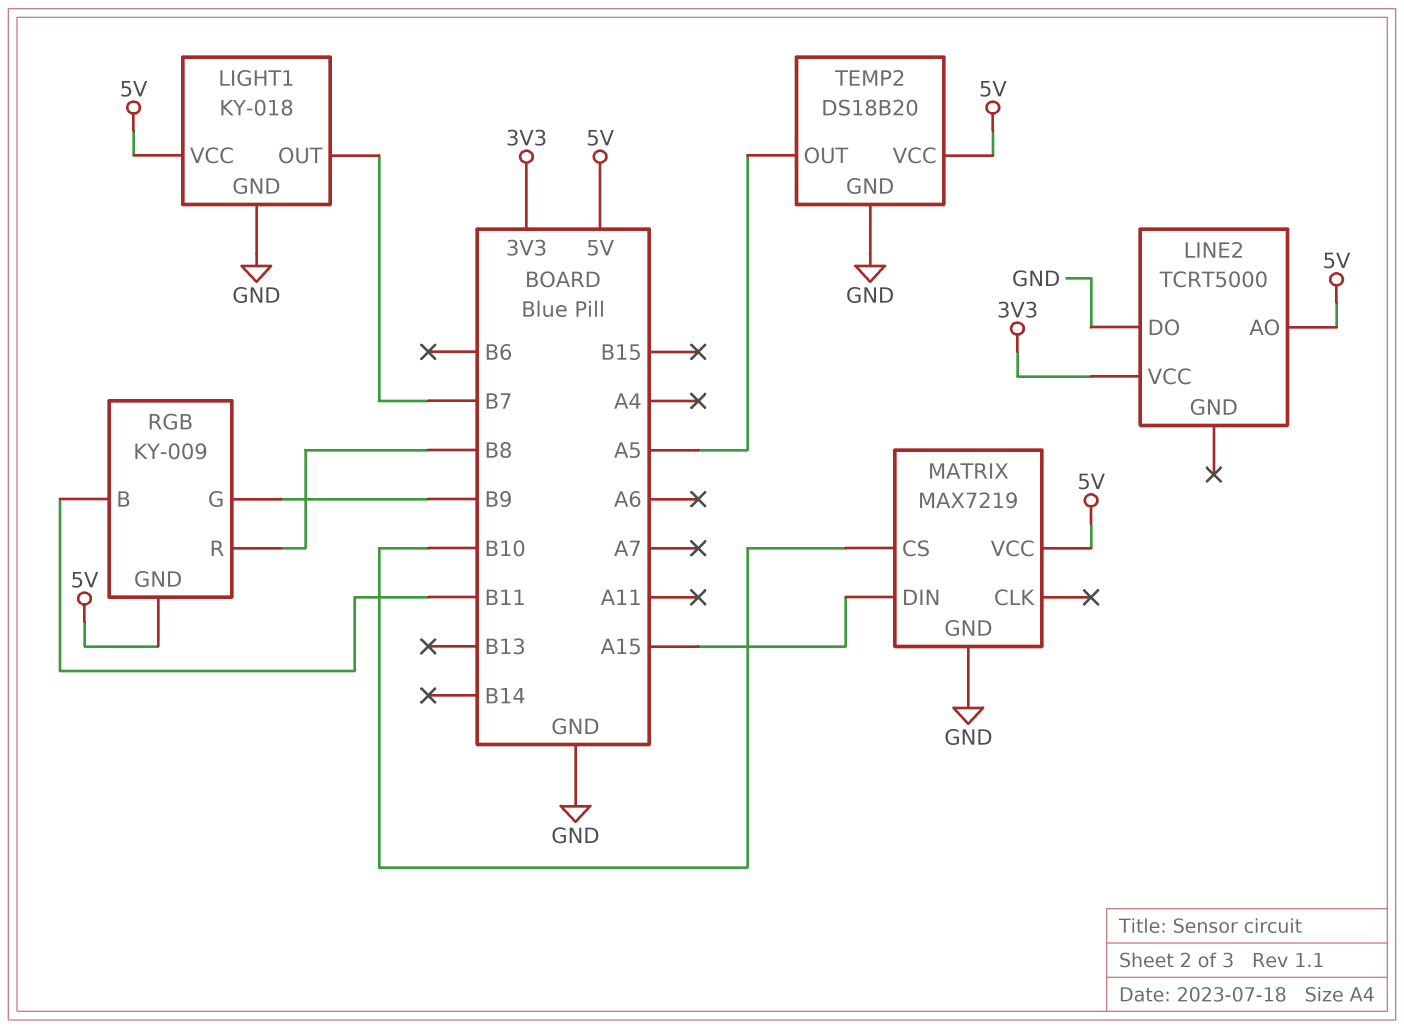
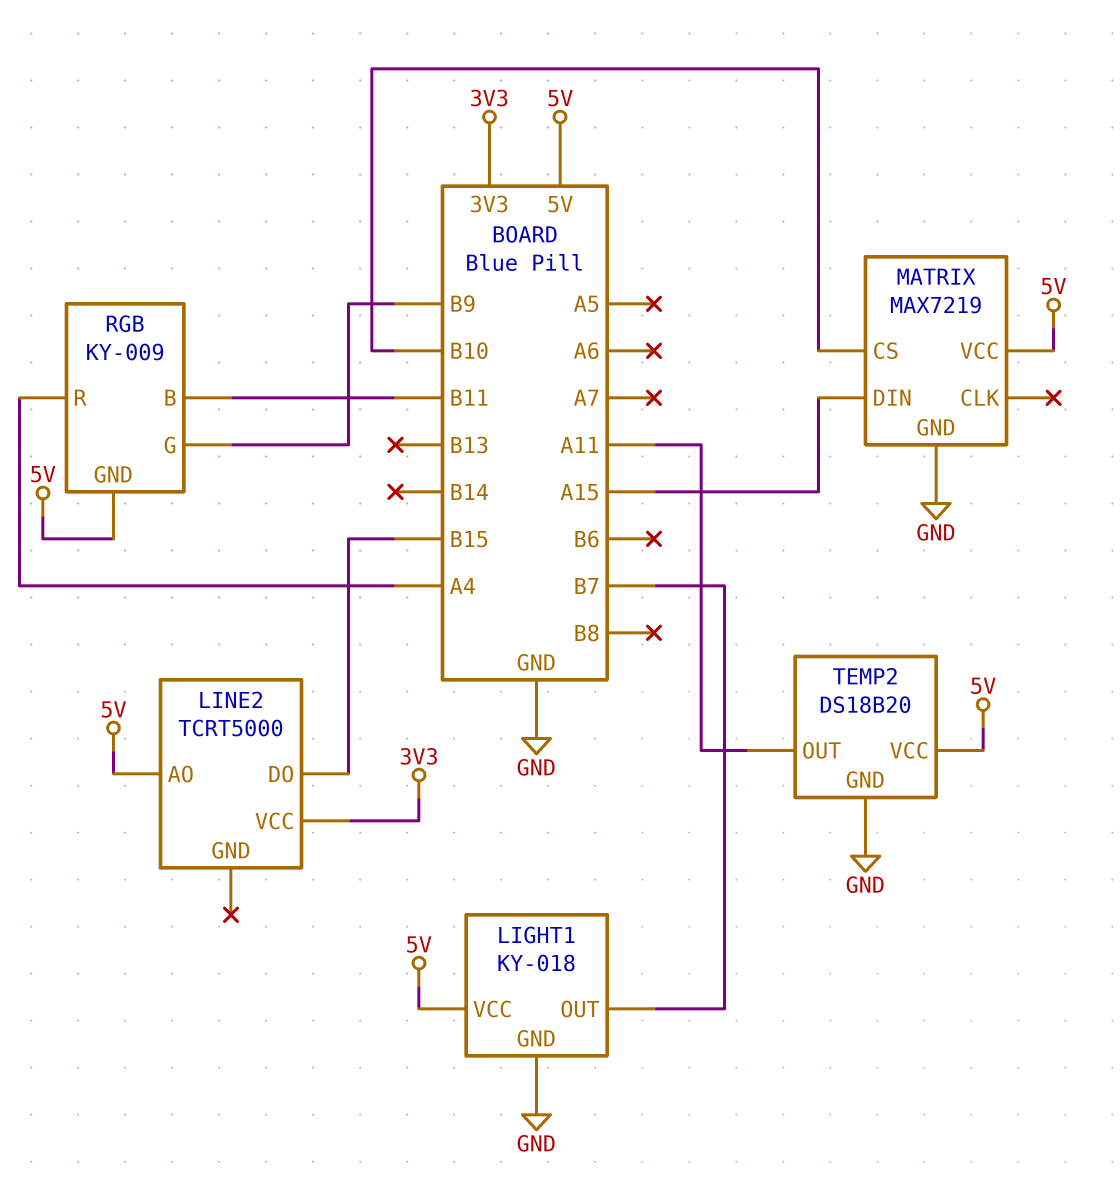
LINE2 pin DO: GND -> B15
RGB pin R: B8 -> A4
TEMP2 pin OUT: A5 -> A11

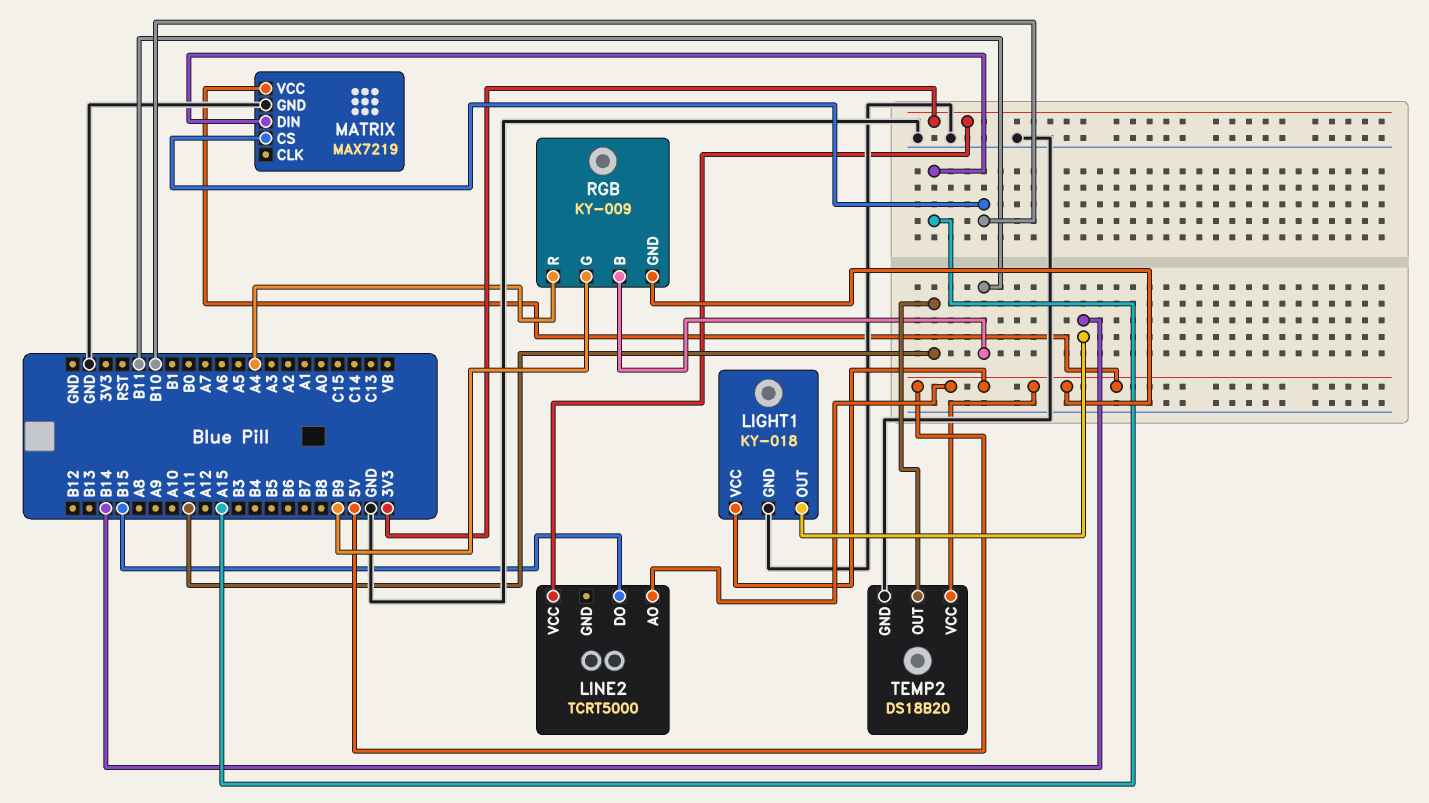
LIGHT1 pin OUT: B7 -> B14

